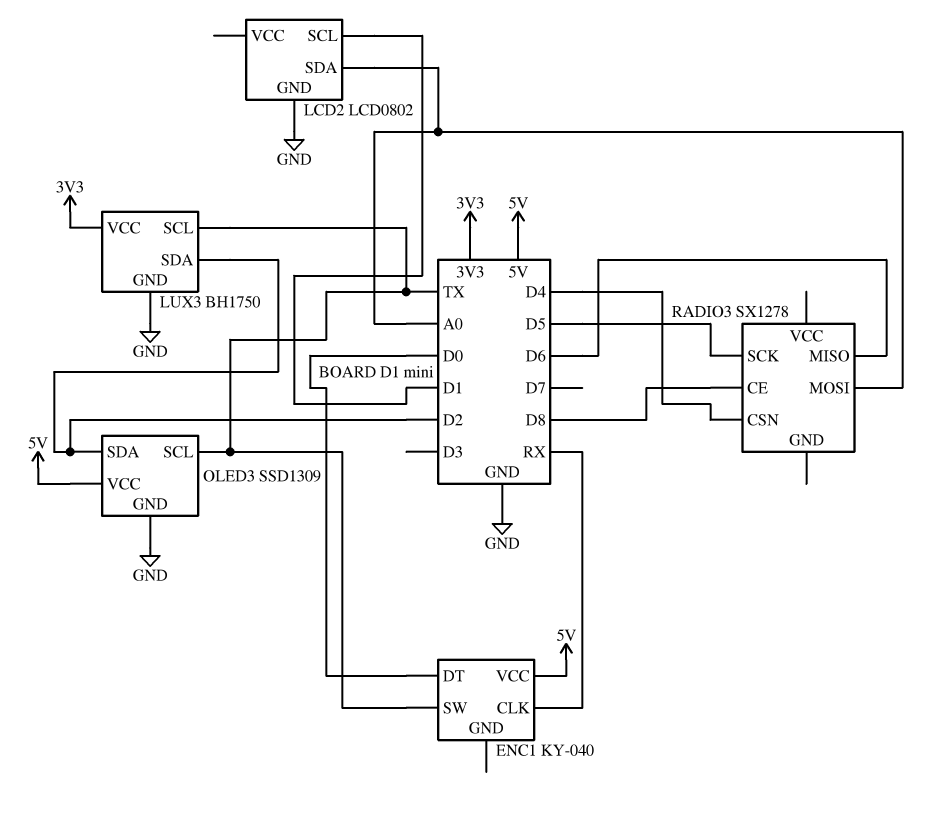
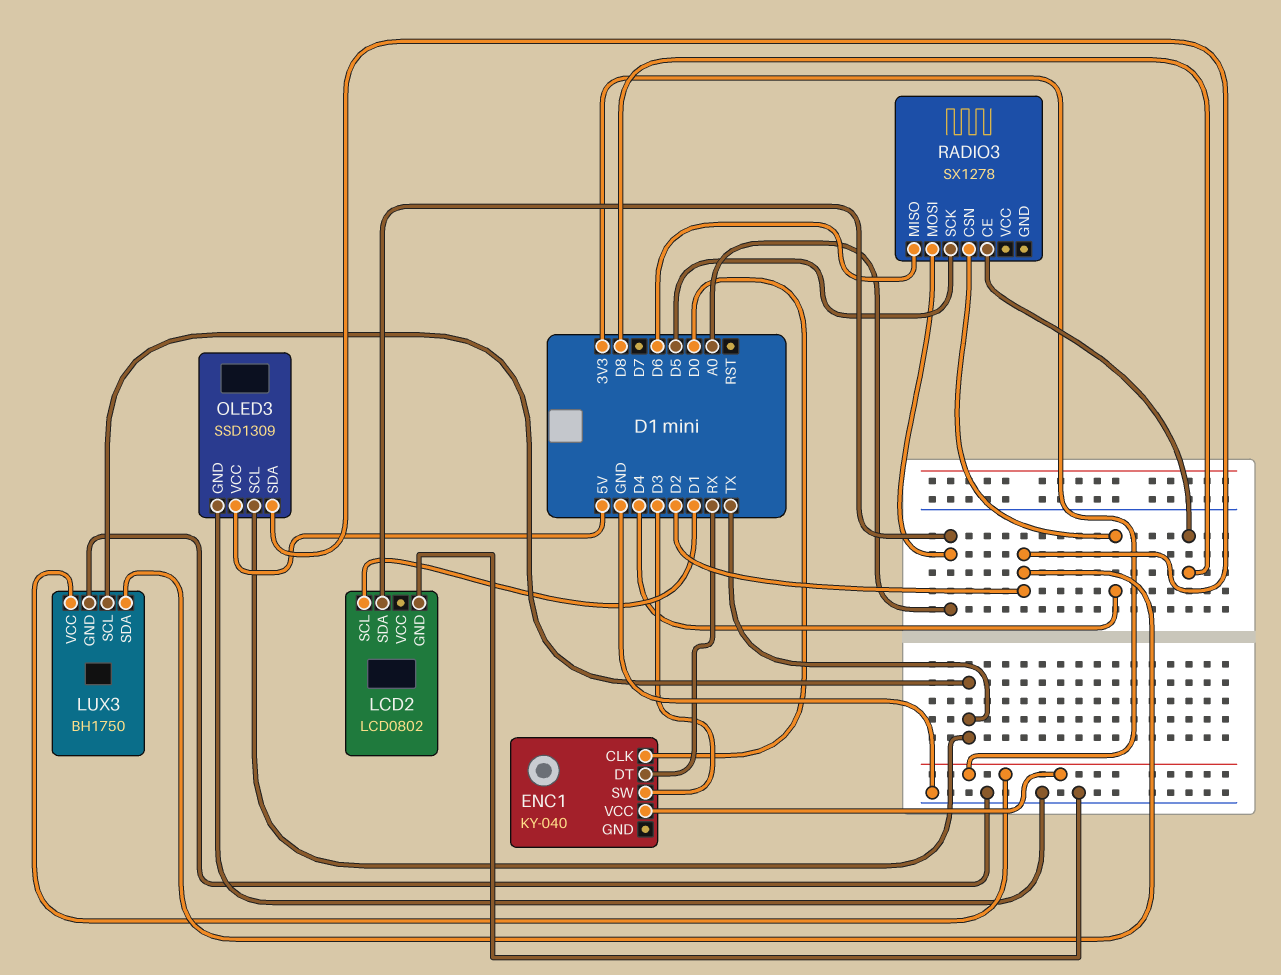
ENC1 pin CLK: RX -> D0
ENC1 pin DT: D0 -> RX
ENC1 pin SW: TX -> D3
ENC1 pin VCC: 5V -> 3V3

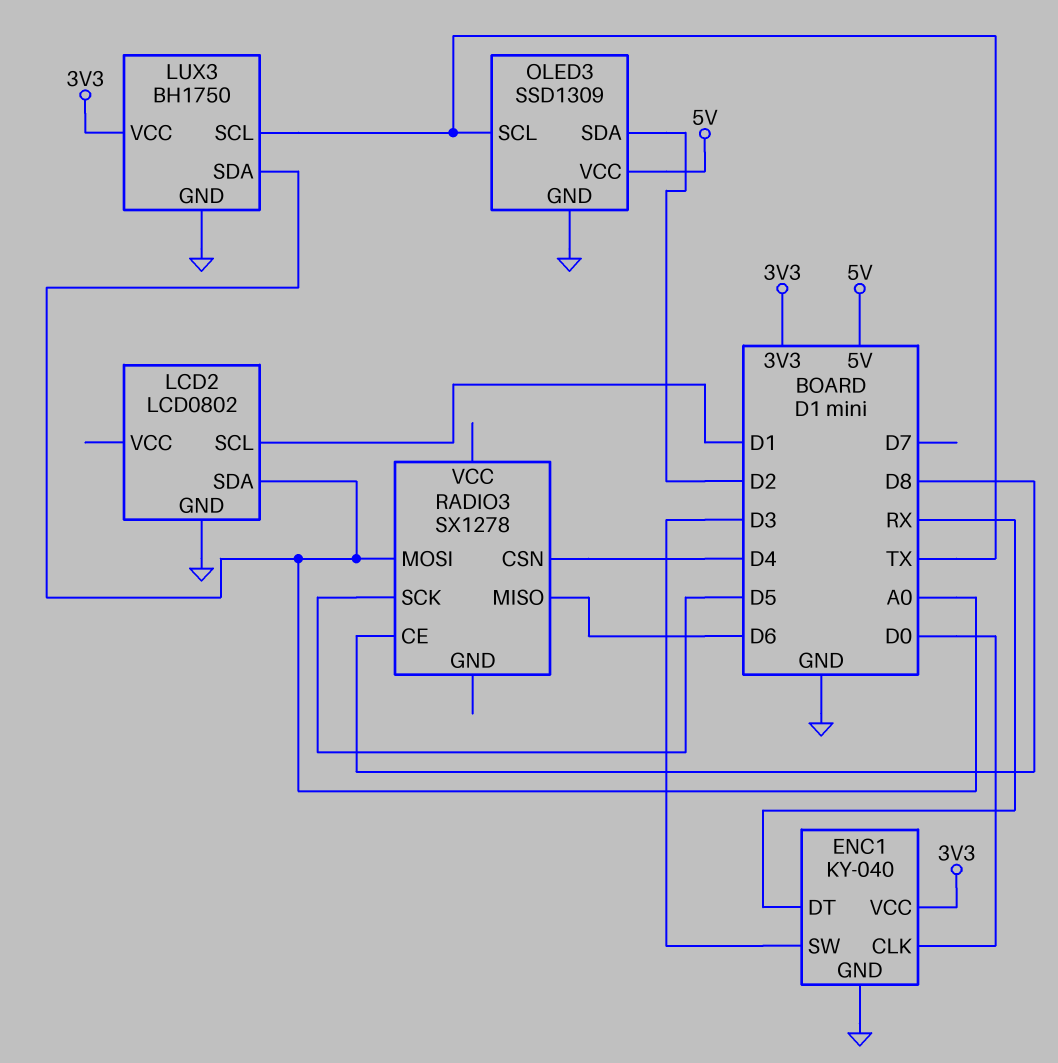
ENC1 pin GND: none -> GND
LUX3 pin SDA: D2 -> A0

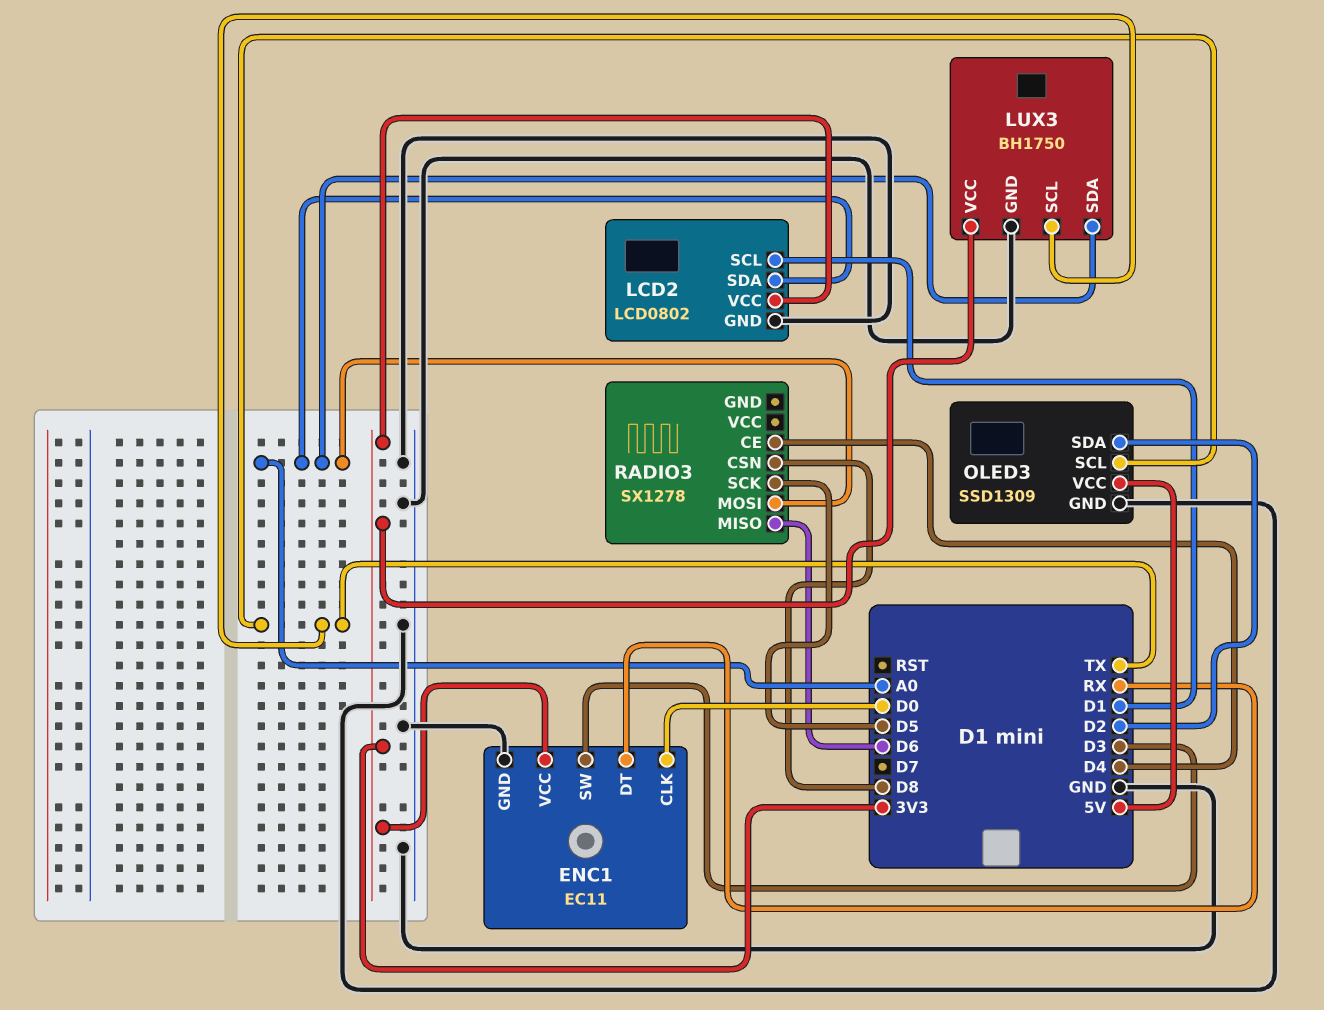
ENC1: KY-040 -> EC11
LCD2 pin VCC: none -> 3V3
RADIO3 pin CE: D8 -> D4
RADIO3 pin CSN: D4 -> D8

